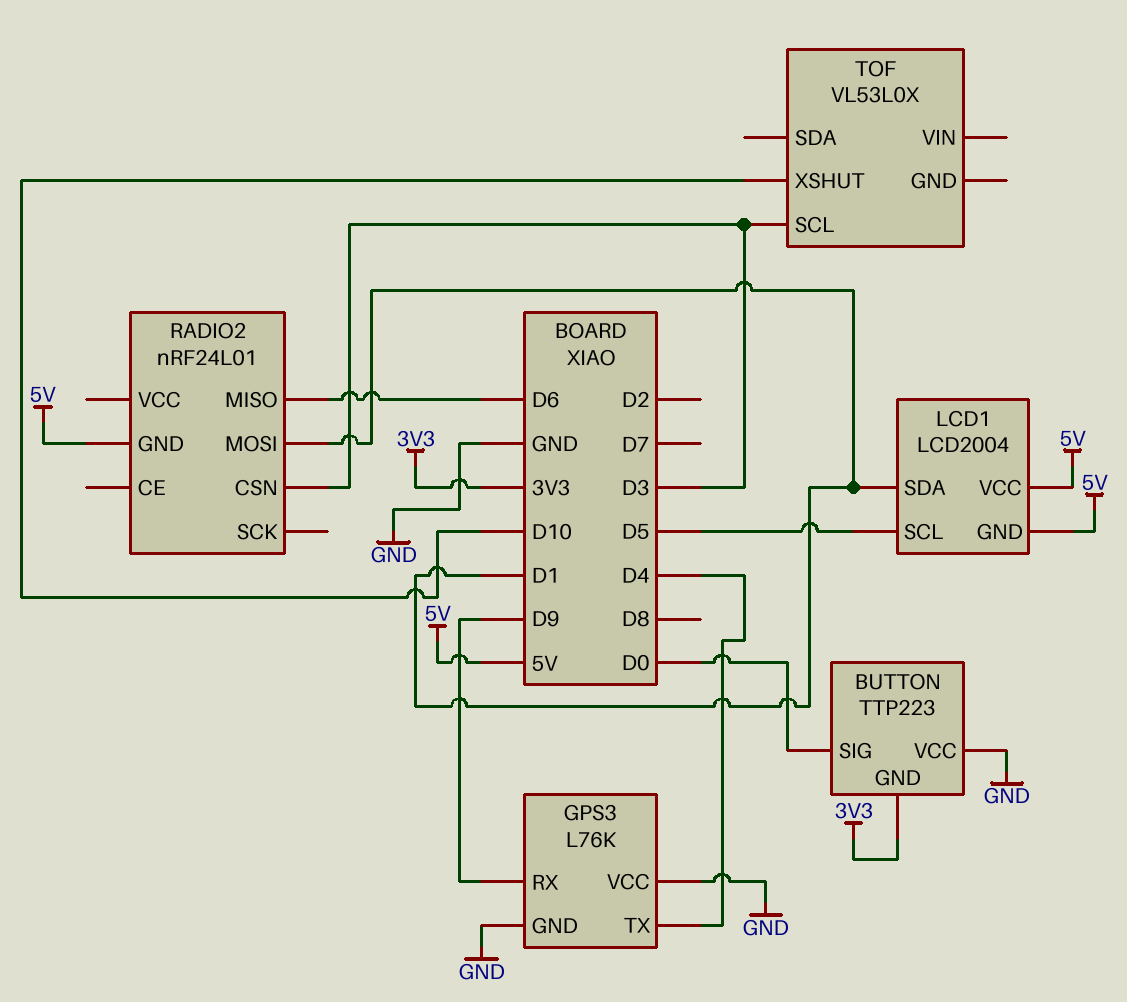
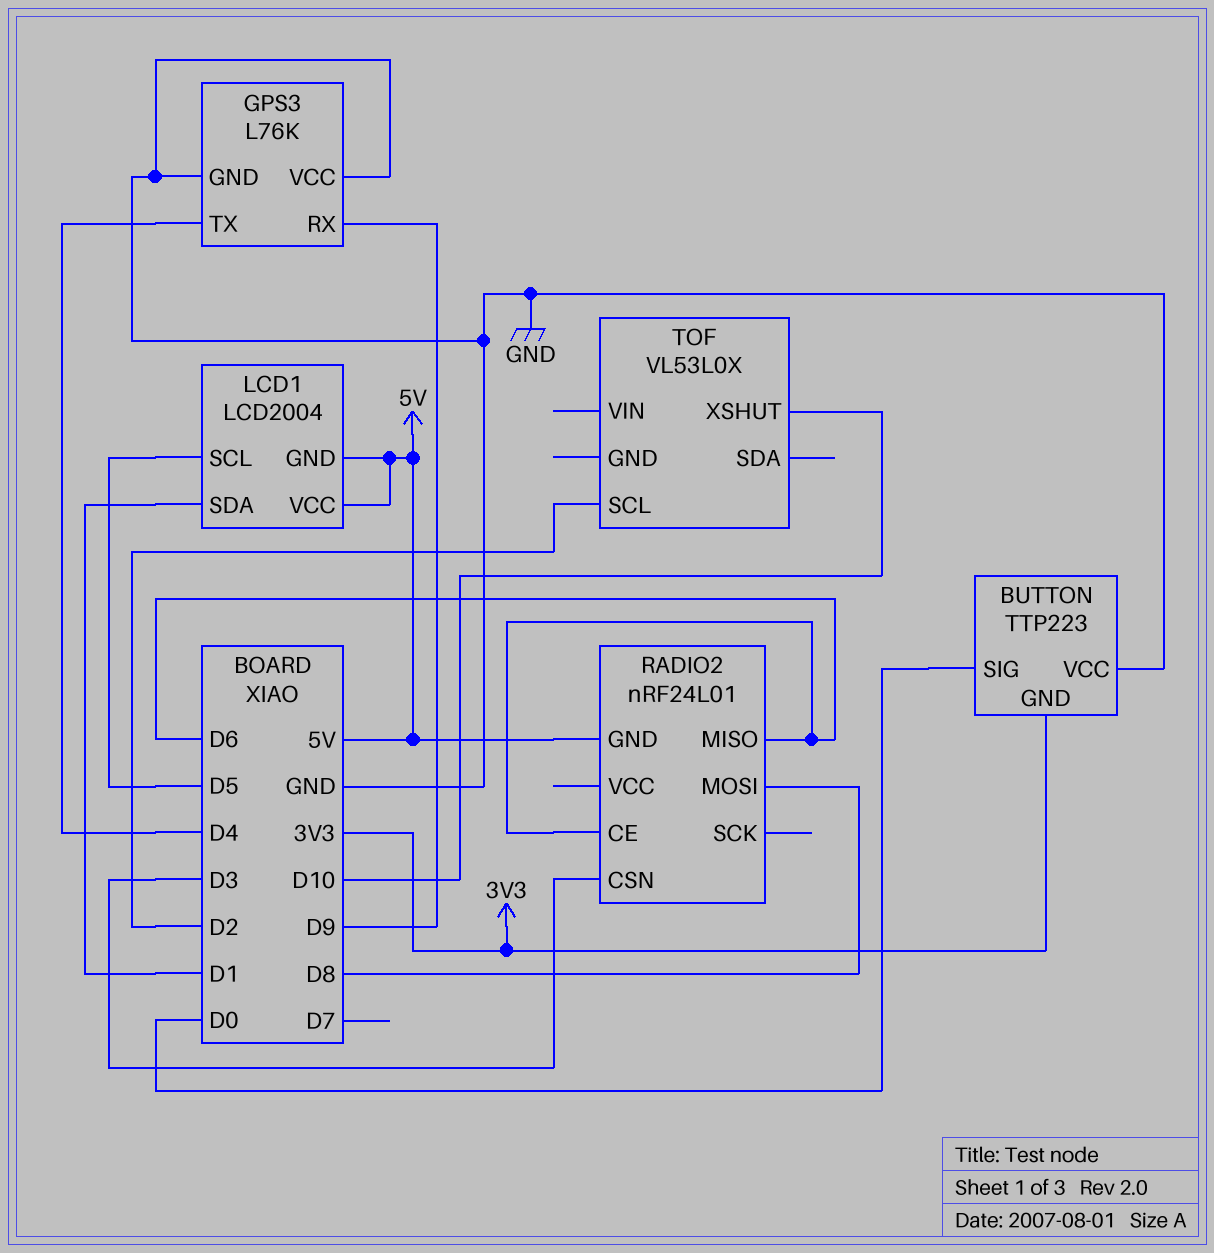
RADIO2 pin CE: none -> D6
RADIO2 pin MOSI: D1 -> D8
TOF pin SCL: D3 -> D2

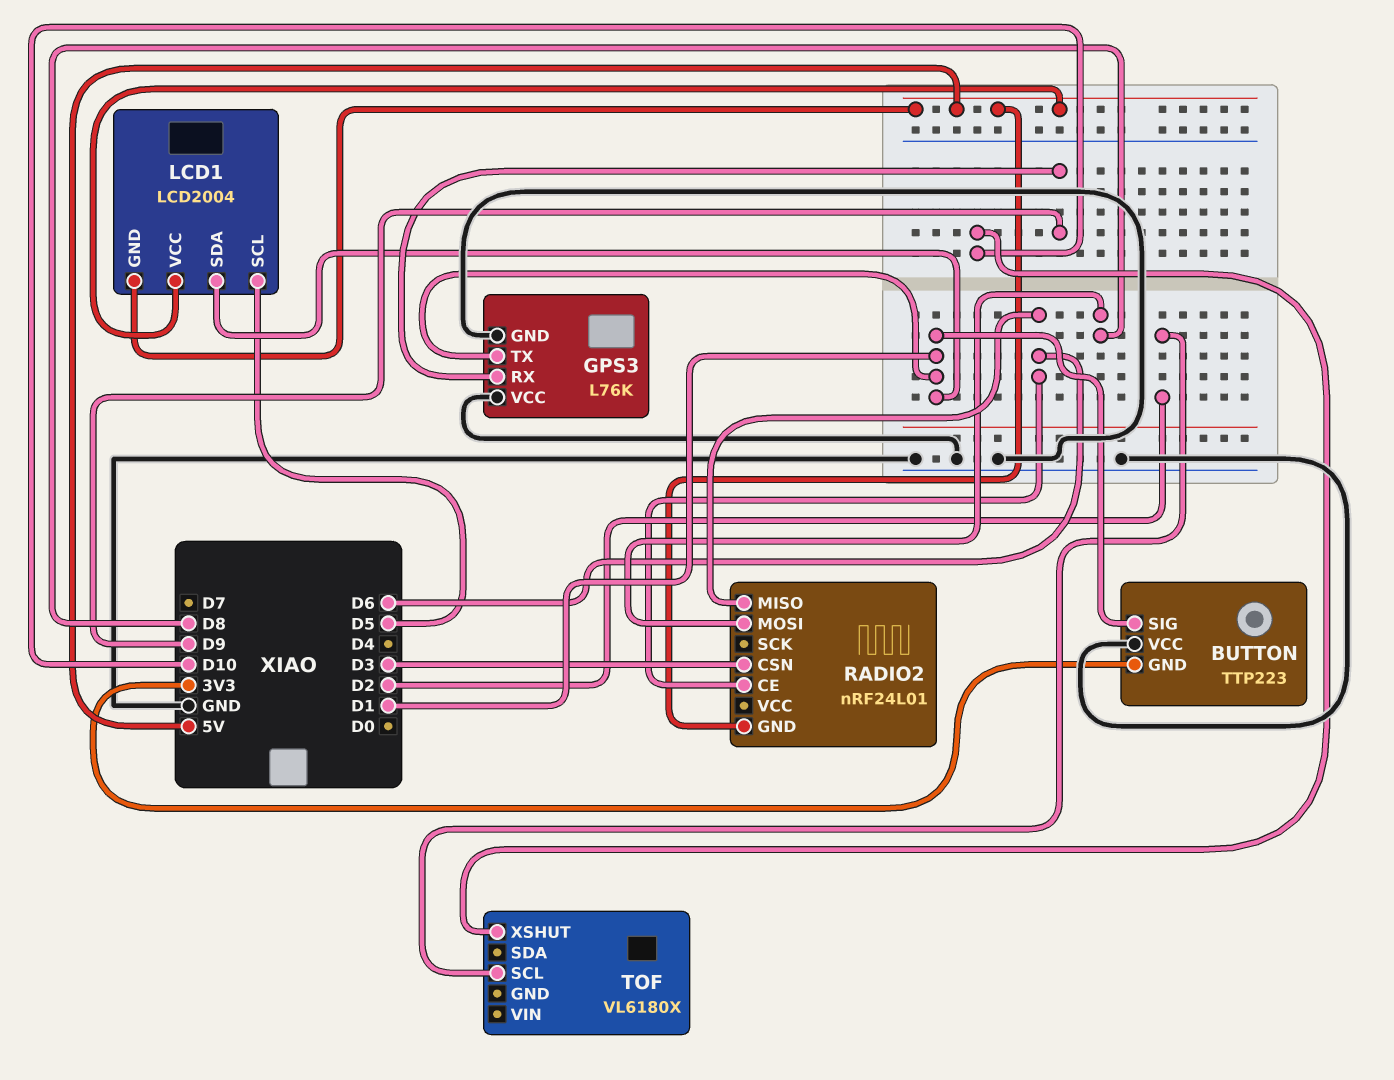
BUTTON pin SIG: D0 -> D1
GPS3 pin TX: D4 -> D1
TOF: VL53L0X -> VL6180X

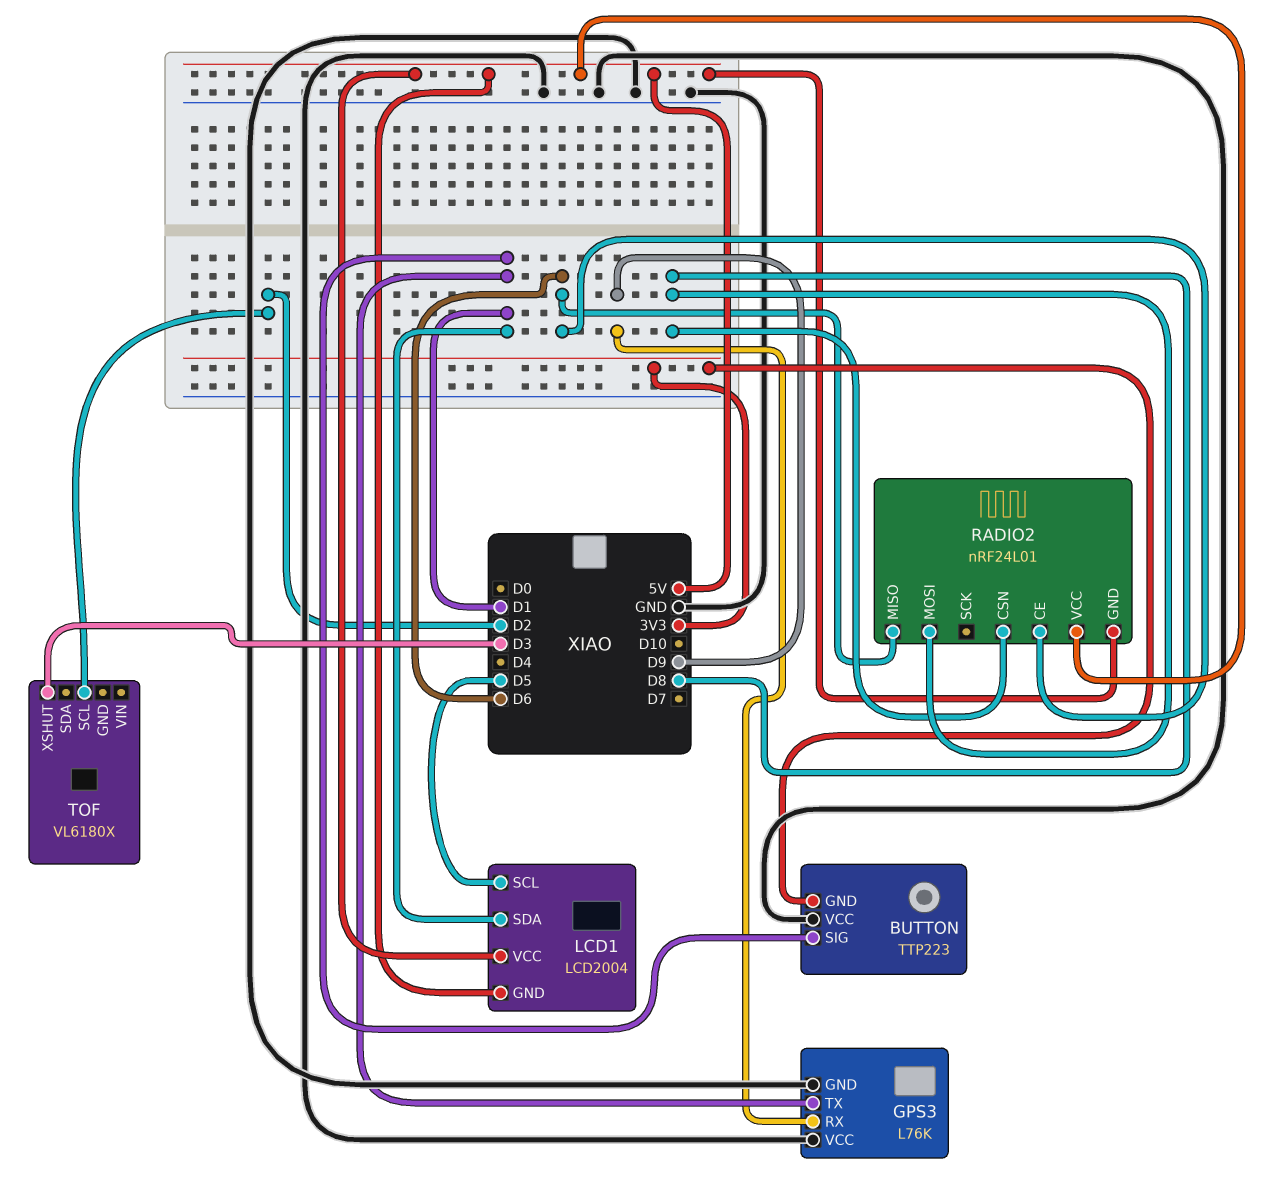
RADIO2 pin CSN: D3 -> D8
RADIO2 pin VCC: none -> 5V
TOF pin XSHUT: D10 -> D3

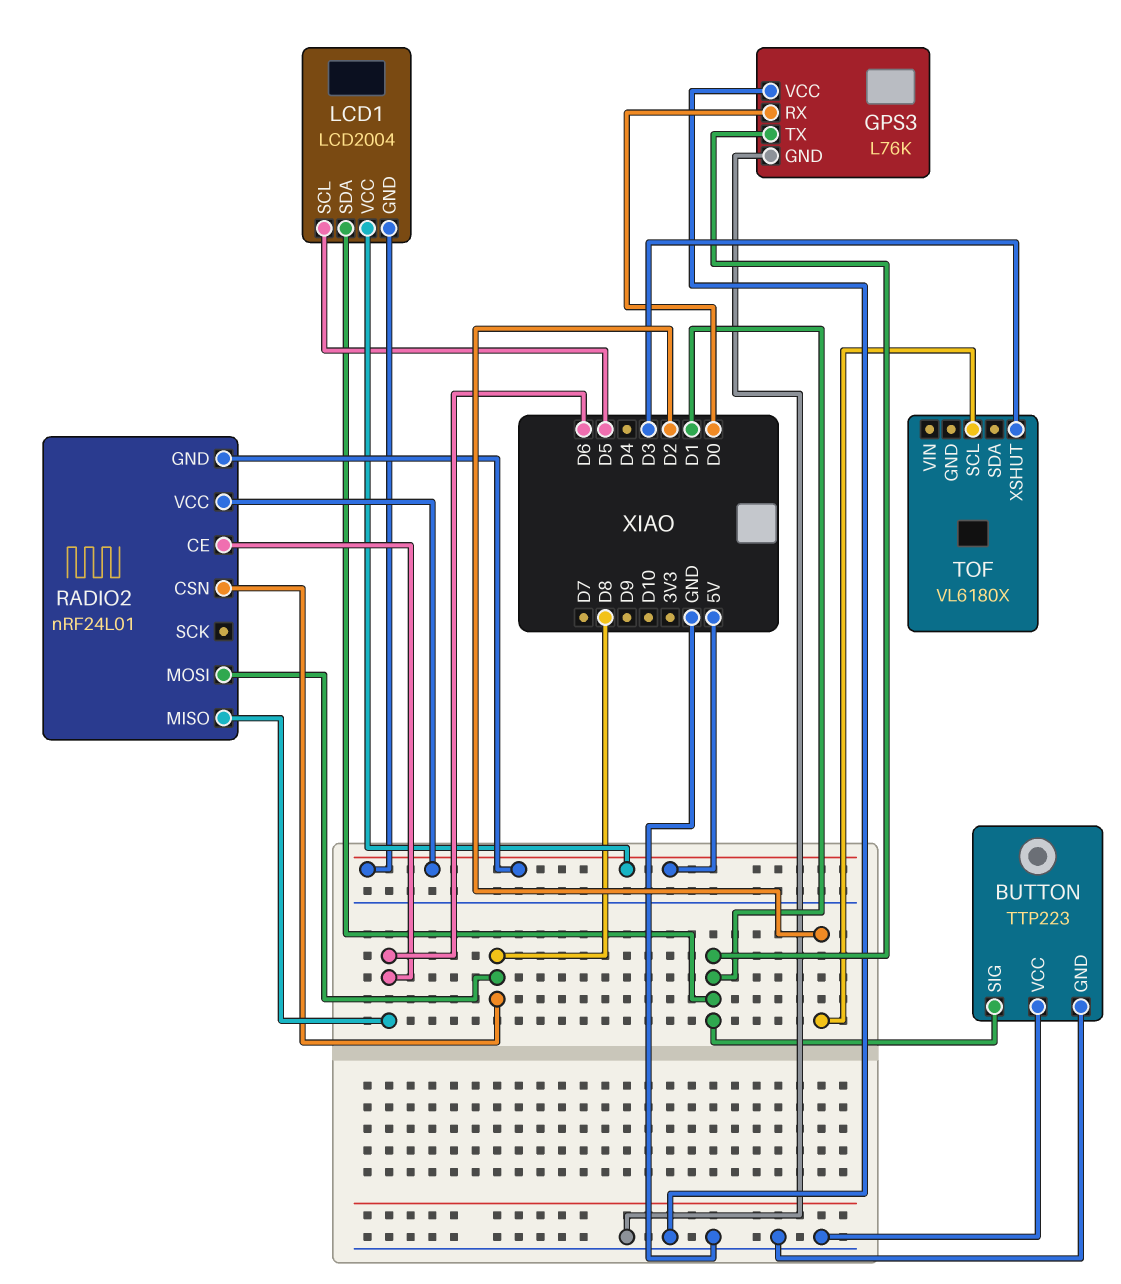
BUTTON pin GND: 3V3 -> GND
GPS3 pin RX: D9 -> D0

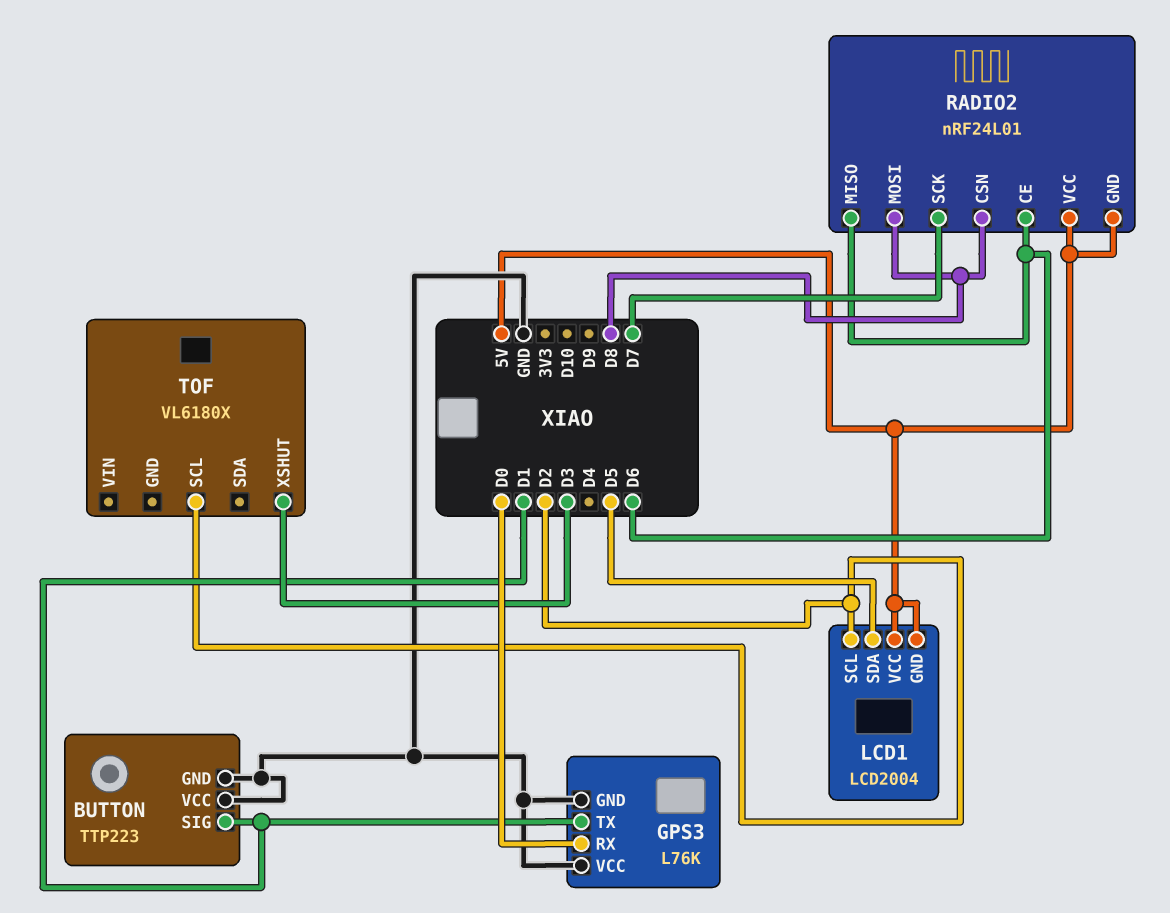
LCD1 pin SCL: D5 -> D2
LCD1 pin SDA: D1 -> D5
RADIO2 pin SCK: none -> D7

